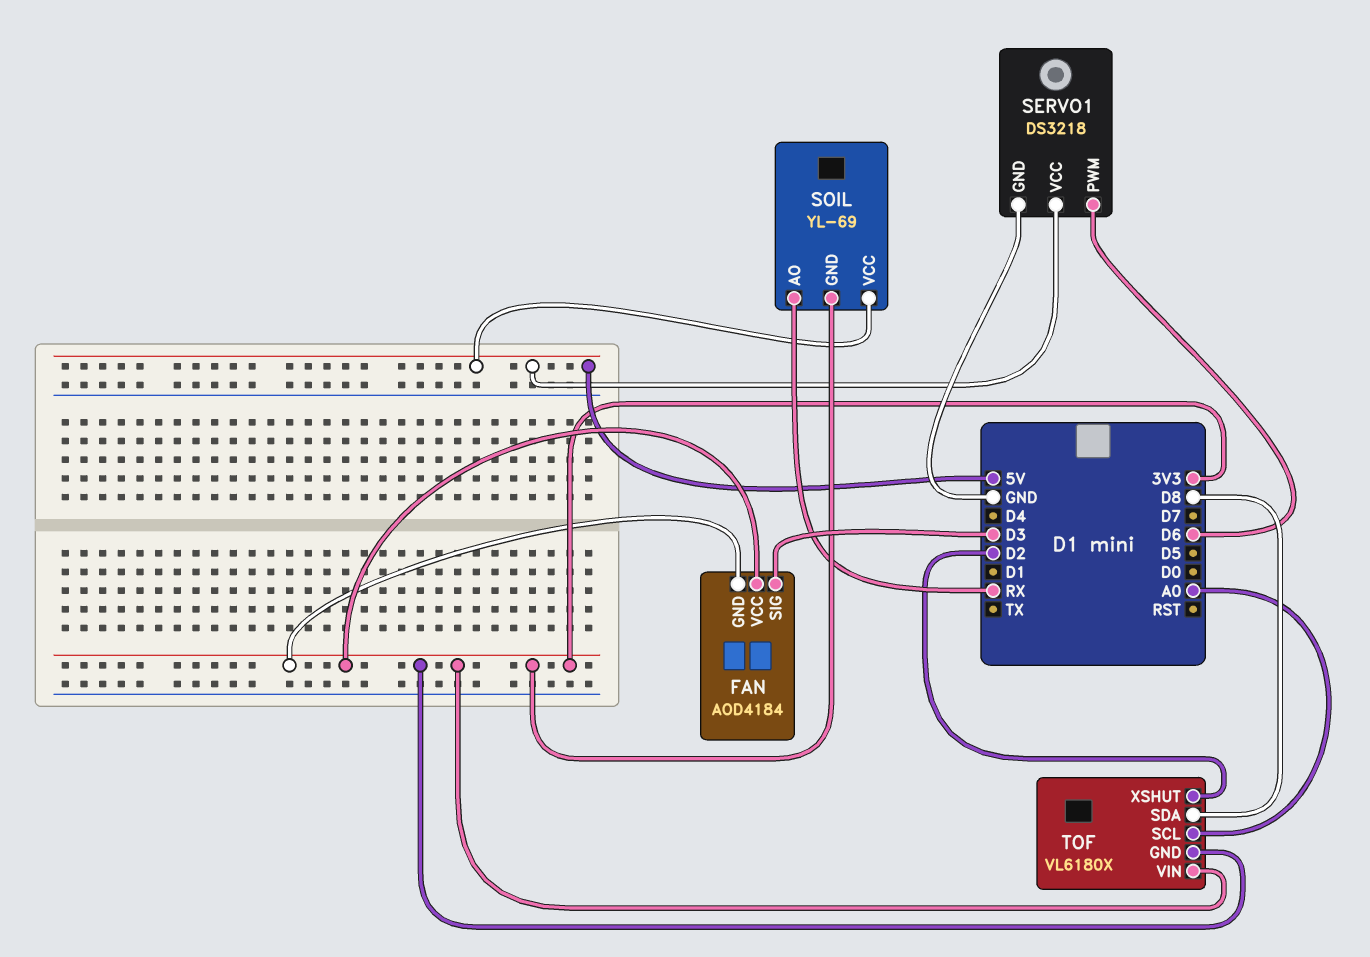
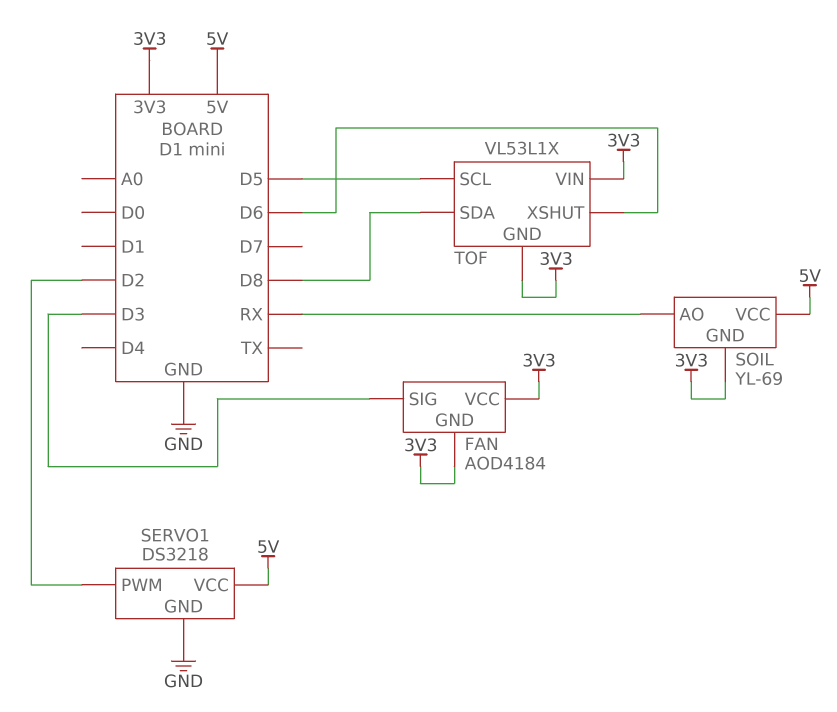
SERVO1 pin PWM: D6 -> D2
TOF: VL6180X -> VL53L1X
TOF pin SCL: A0 -> D5
TOF pin XSHUT: D2 -> D6

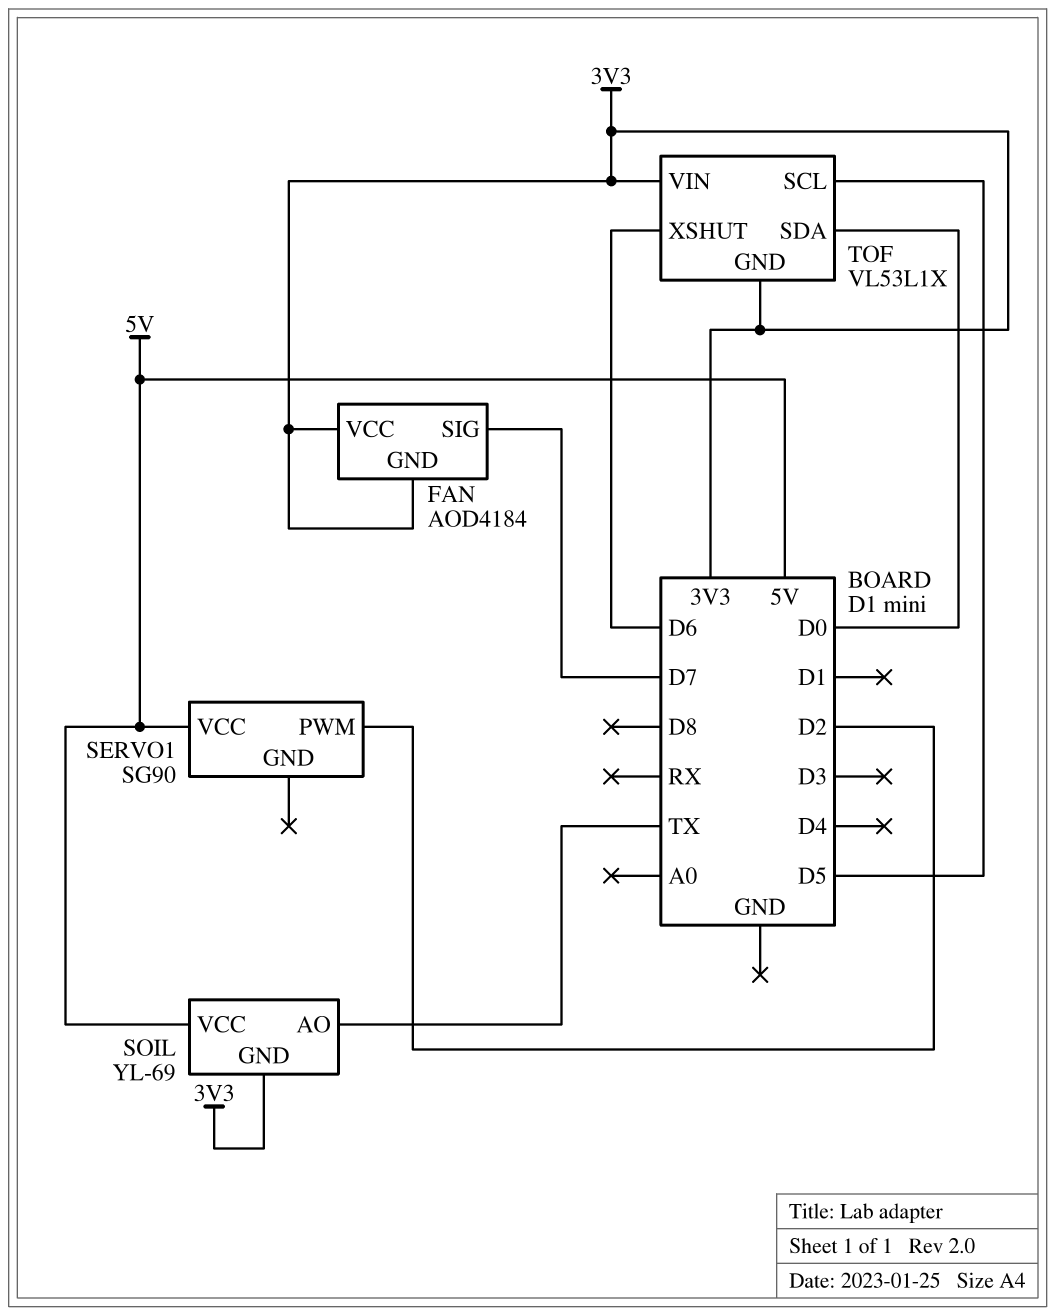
FAN pin SIG: D3 -> D7
SERVO1: DS3218 -> SG90
SERVO1 pin GND: GND -> none
SOIL pin AO: RX -> TX
TOF pin SDA: D8 -> D0

